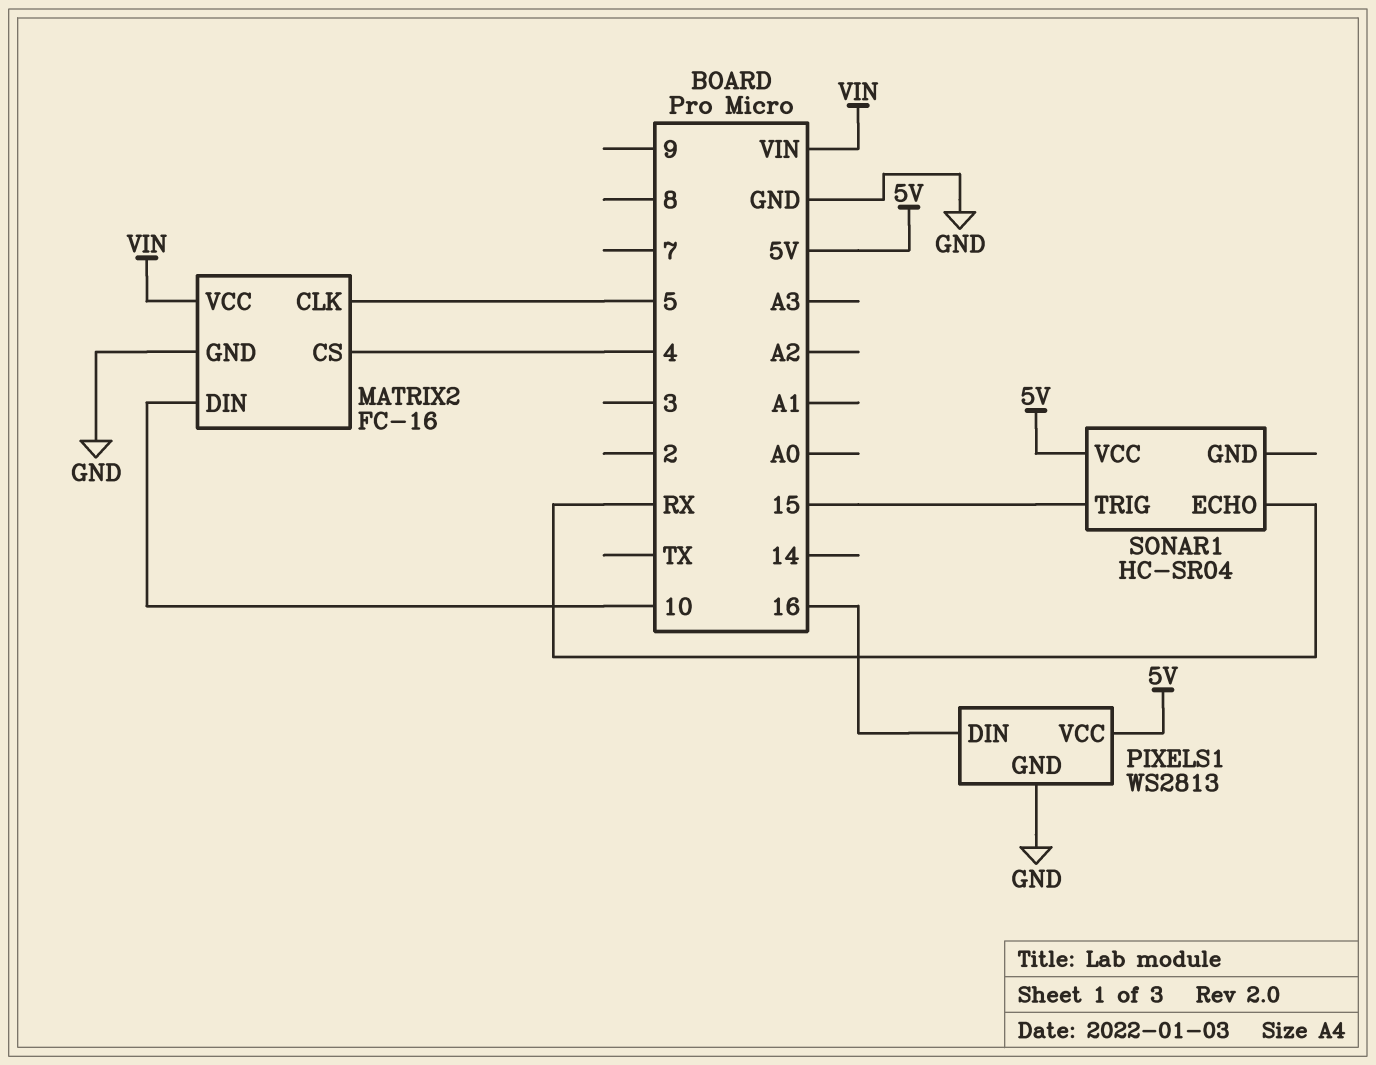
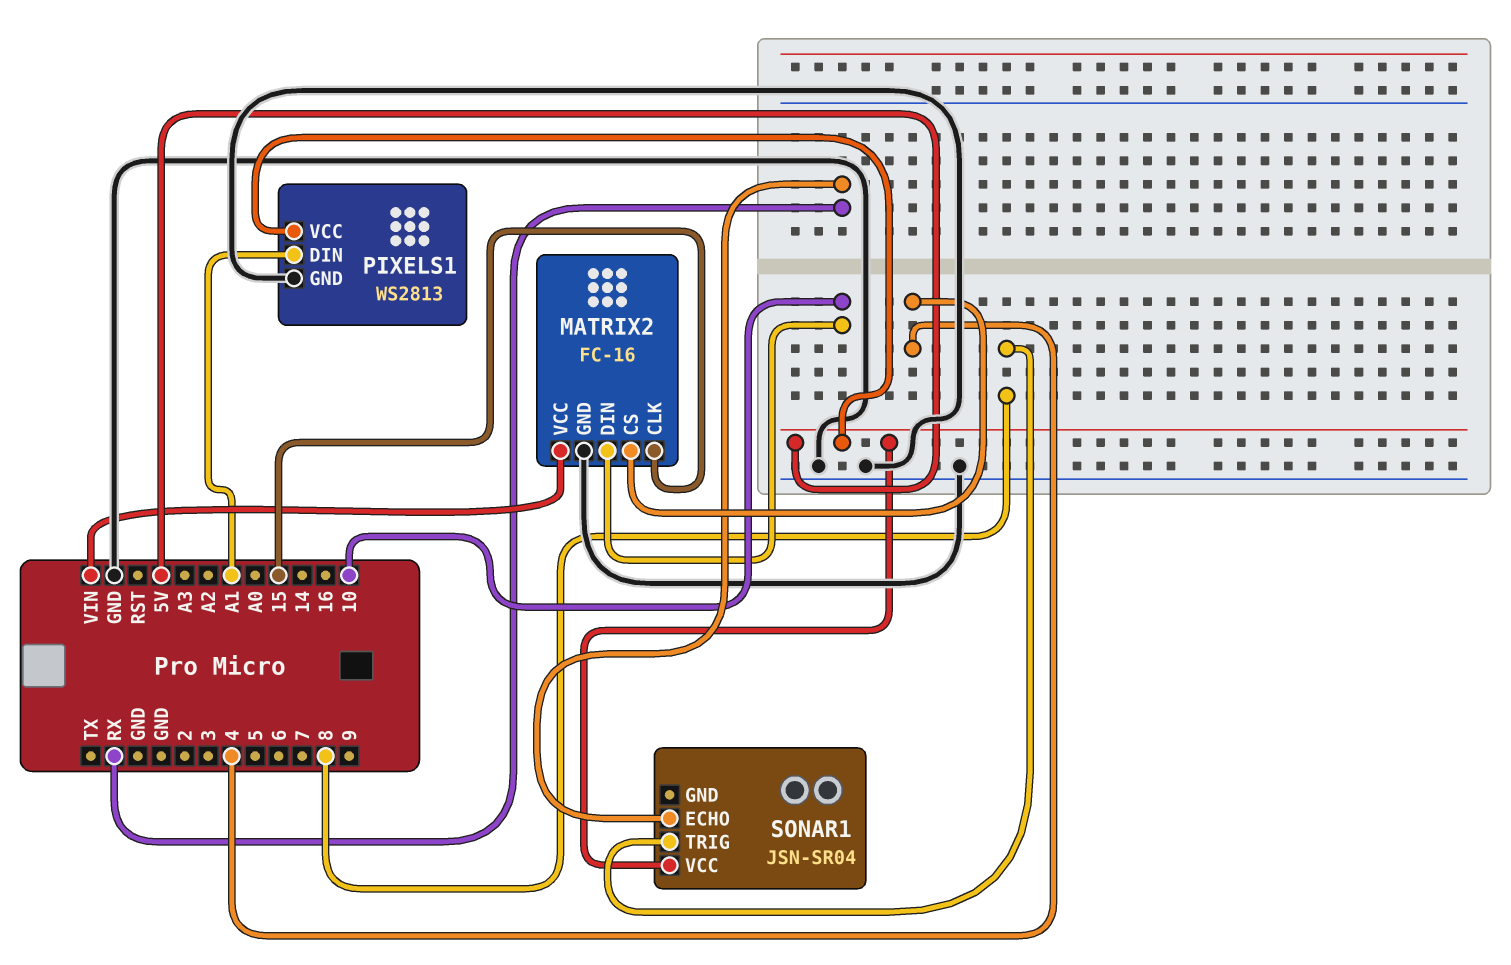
MATRIX2 pin CLK: 5 -> 15
PIXELS1 pin DIN: 16 -> A1
SONAR1: HC-SR04 -> JSN-SR04
SONAR1 pin TRIG: 15 -> 8

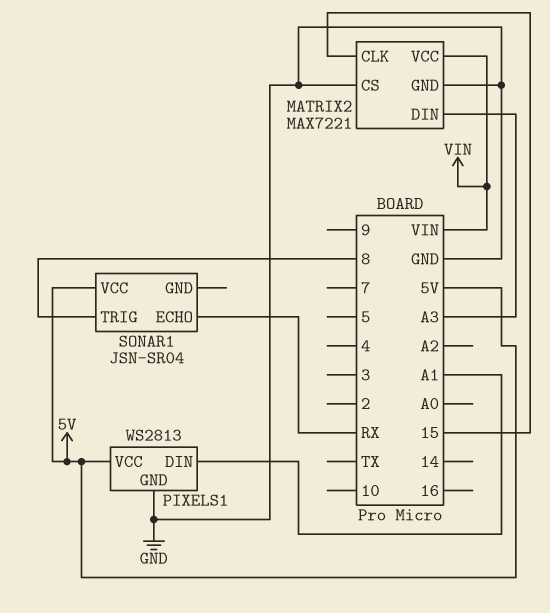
MATRIX2: FC-16 -> MAX7221
MATRIX2 pin CS: 4 -> GND
MATRIX2 pin DIN: 10 -> A3

